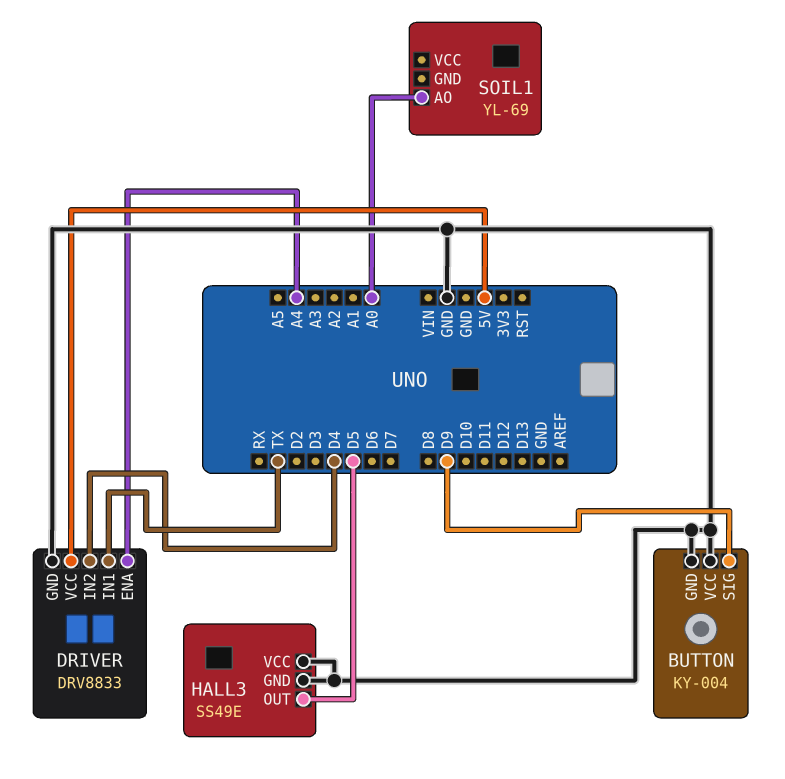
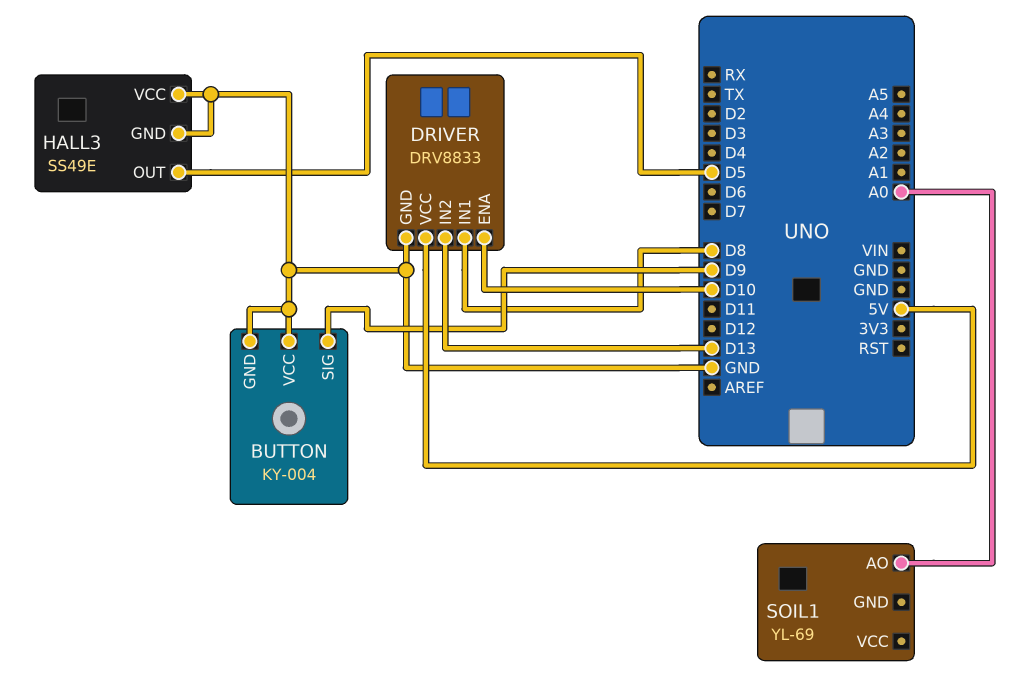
DRIVER pin ENA: A4 -> D10
DRIVER pin IN1: TX -> D8
DRIVER pin IN2: D4 -> D13

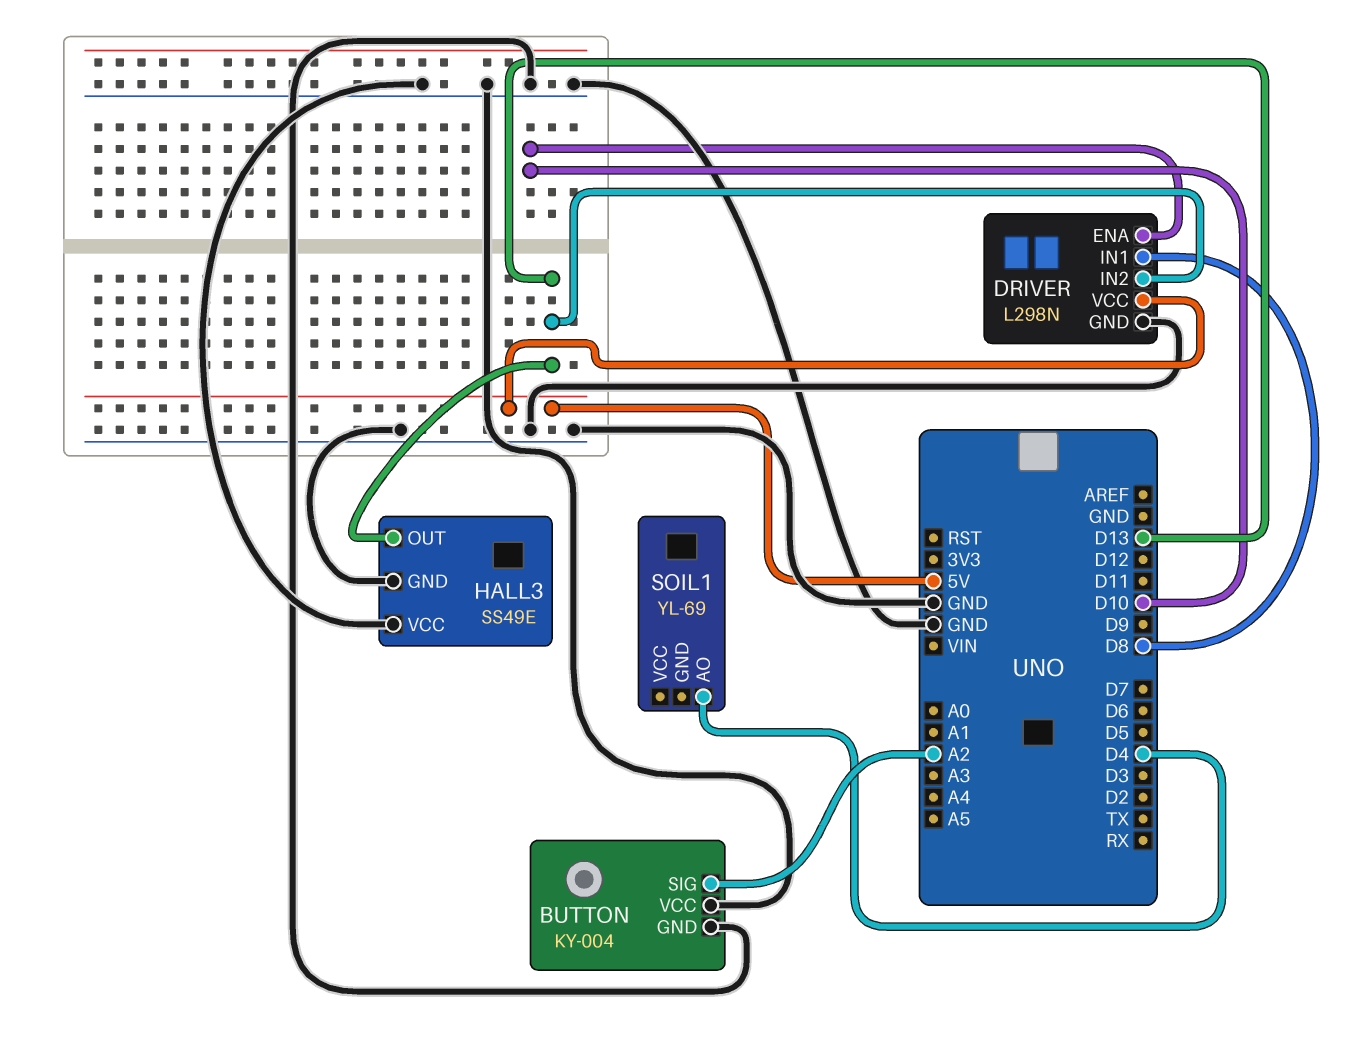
BUTTON pin SIG: D9 -> A2
DRIVER: DRV8833 -> L298N
HALL3 pin OUT: D5 -> D13
SOIL1 pin AO: A0 -> D4

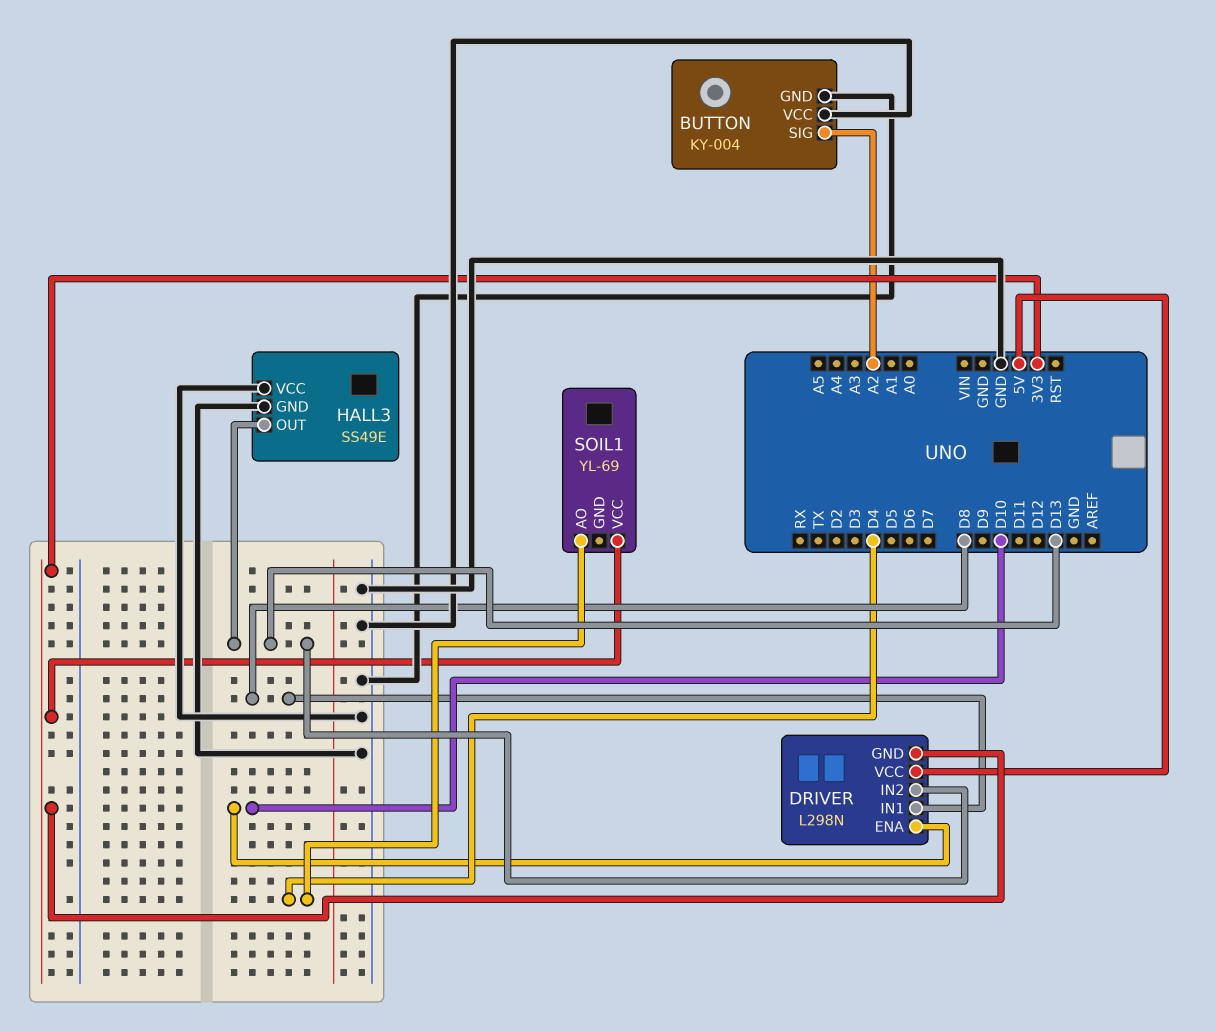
DRIVER pin GND: GND -> 3V3
SOIL1 pin VCC: none -> 3V3

